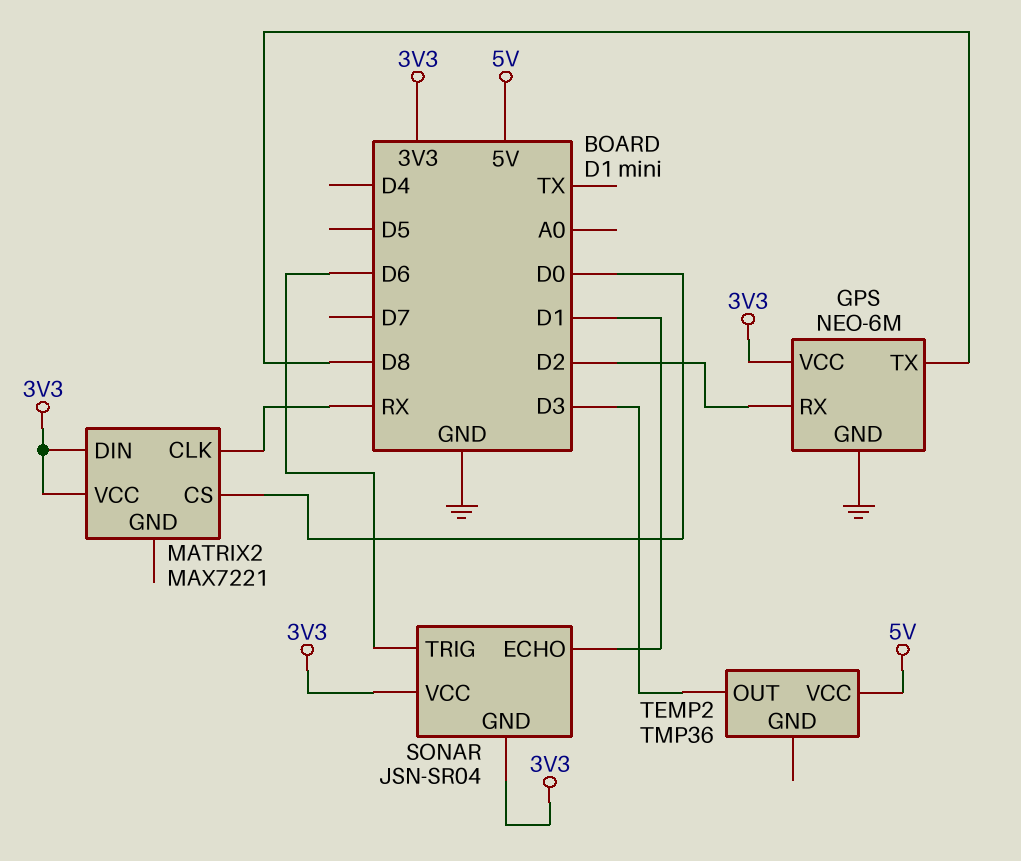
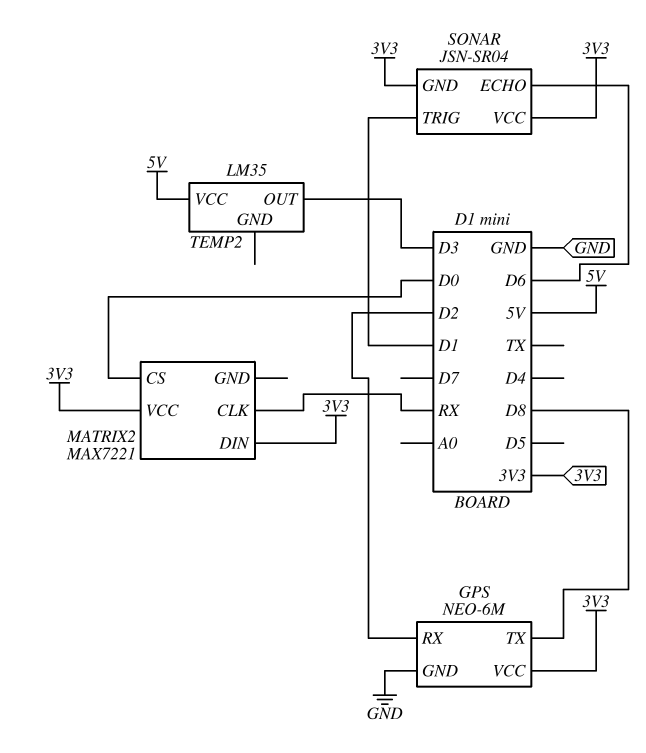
SONAR pin ECHO: D1 -> D6
SONAR pin TRIG: D6 -> D1
TEMP2: TMP36 -> LM35

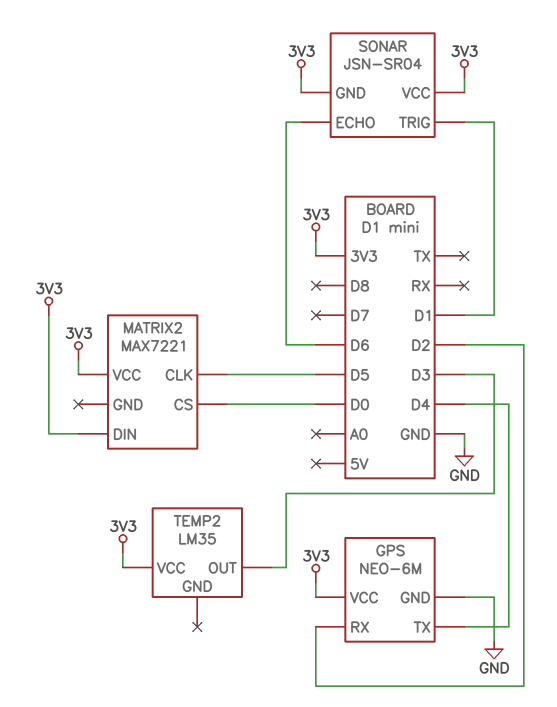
GPS pin TX: D8 -> D4
MATRIX2 pin CLK: RX -> D5
TEMP2 pin VCC: 5V -> 3V3

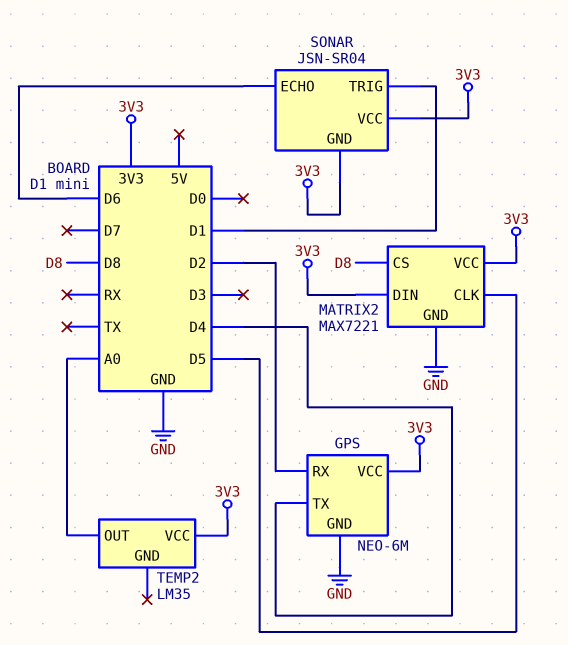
MATRIX2 pin CS: D0 -> D8
MATRIX2 pin GND: none -> GND
TEMP2 pin OUT: D3 -> A0

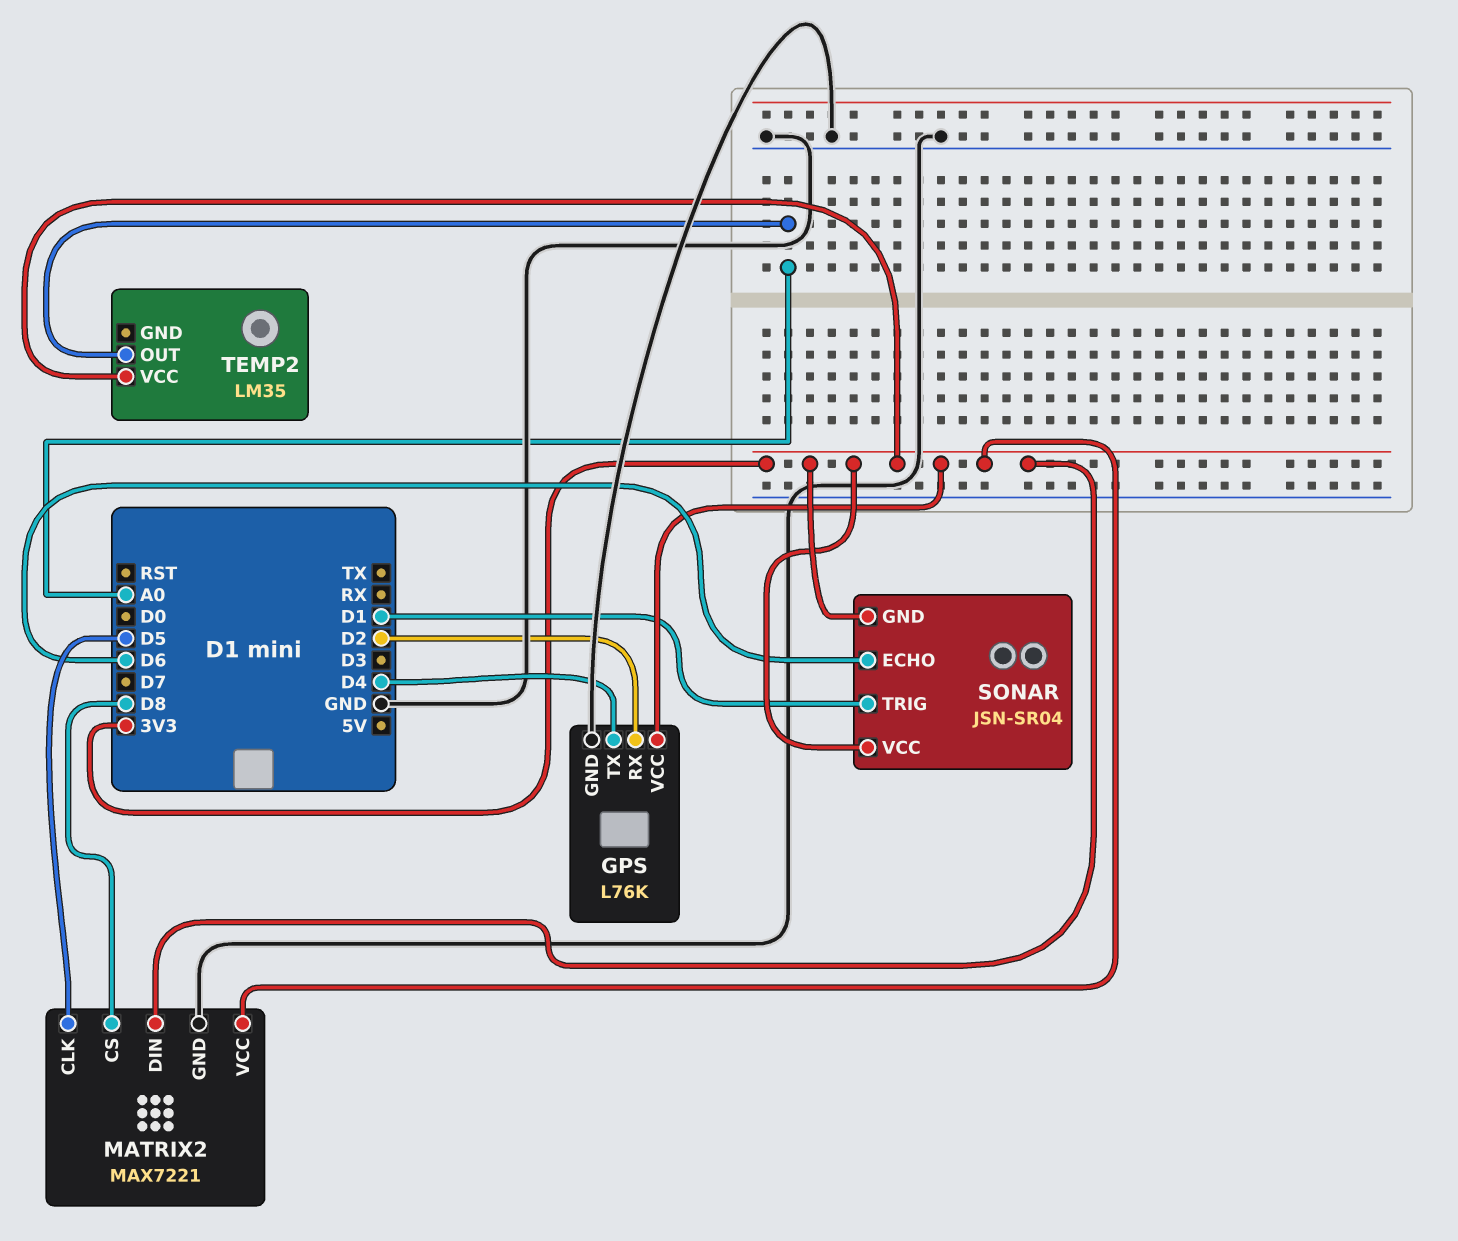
GPS: NEO-6M -> L76K

